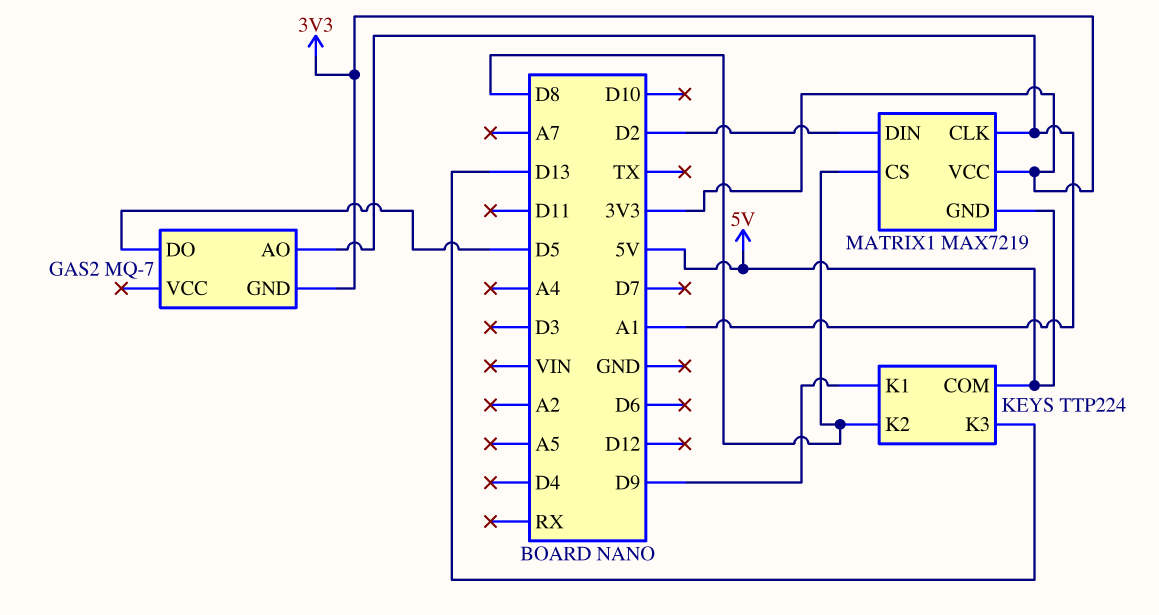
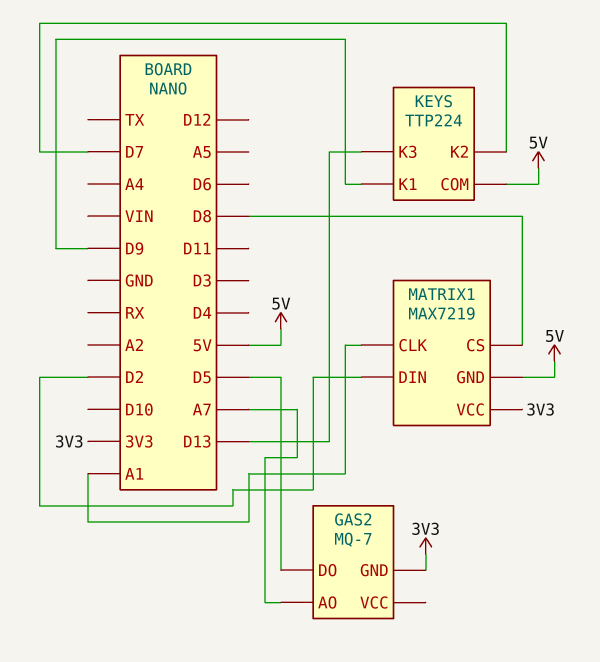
GAS2 pin AO: A1 -> A7
KEYS pin K2: D8 -> D7

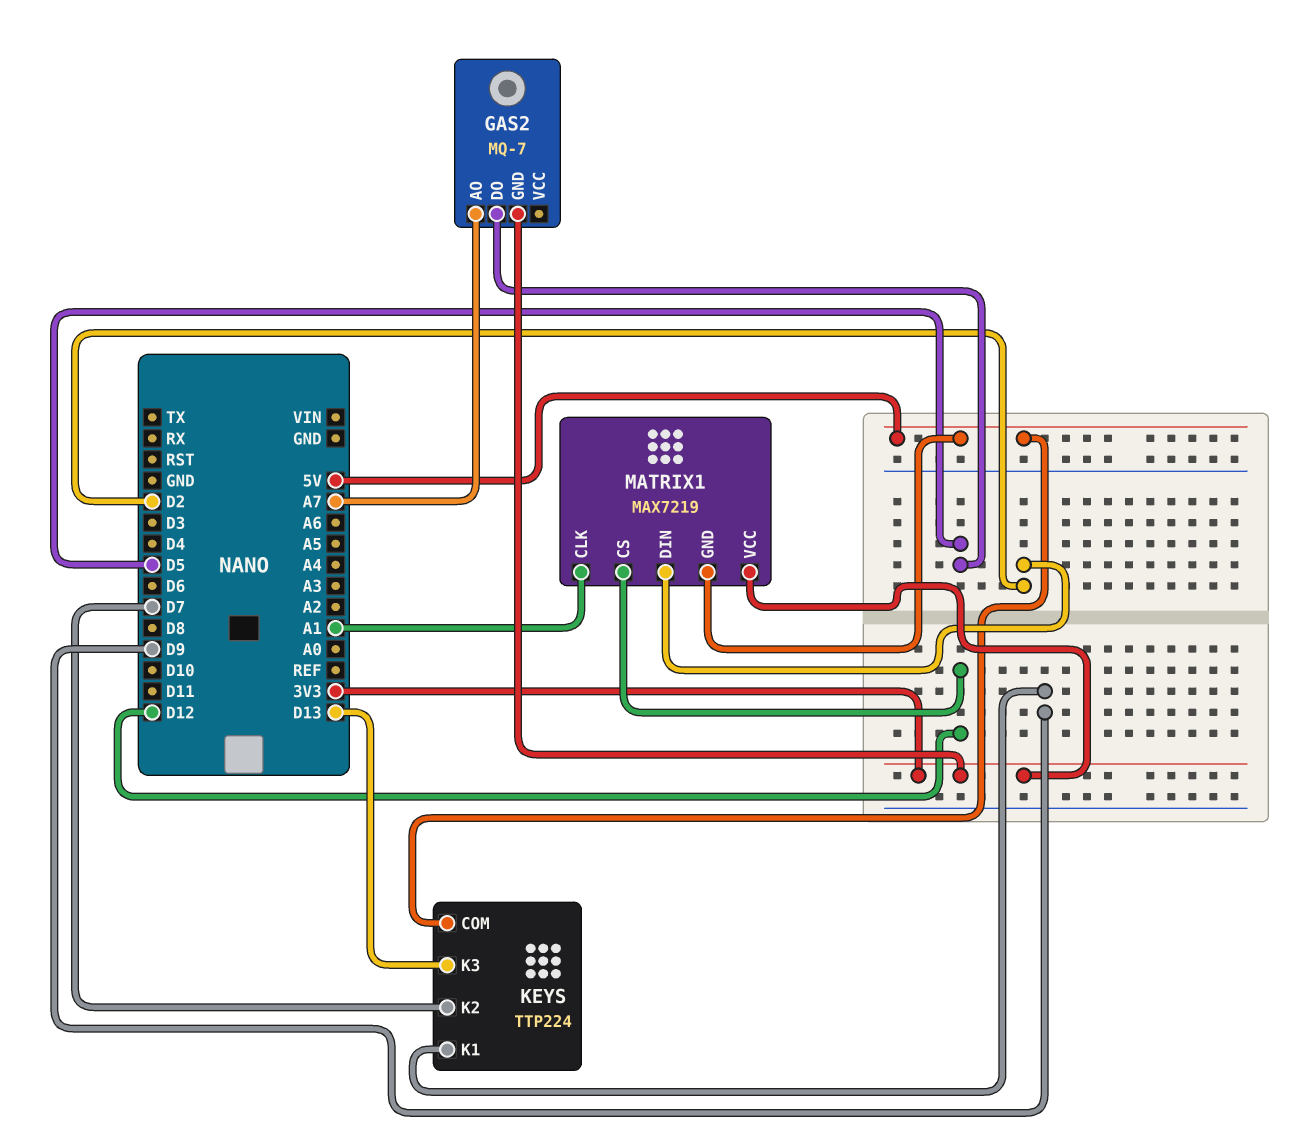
MATRIX1 pin CS: D8 -> D12

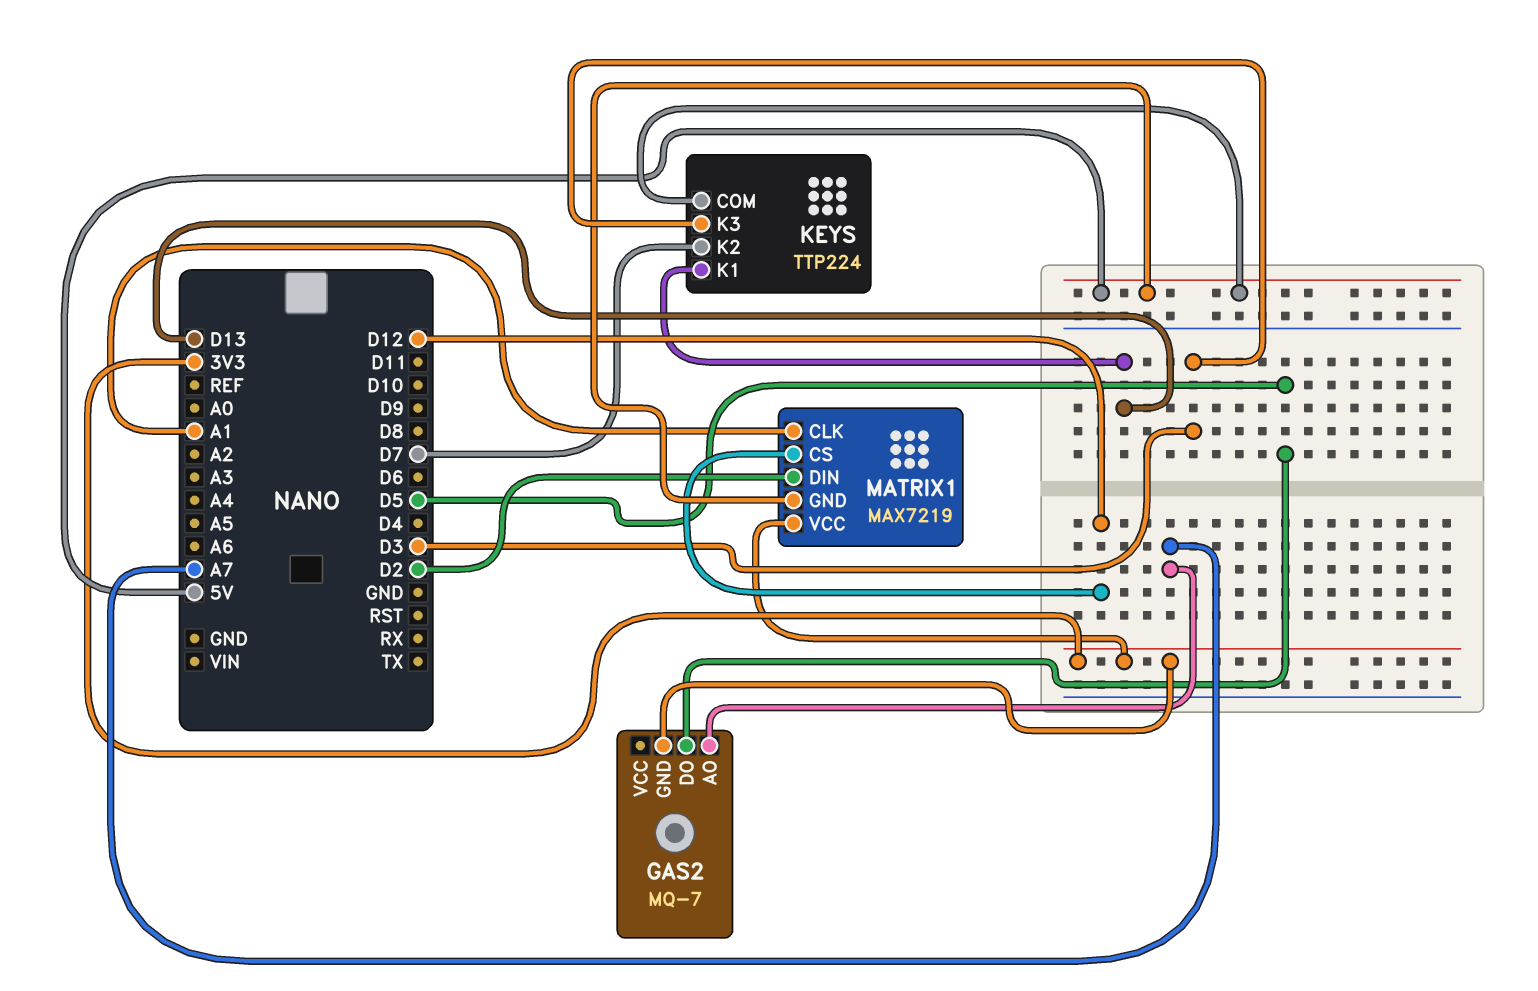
KEYS pin K1: D9 -> D13
KEYS pin K3: D13 -> D3

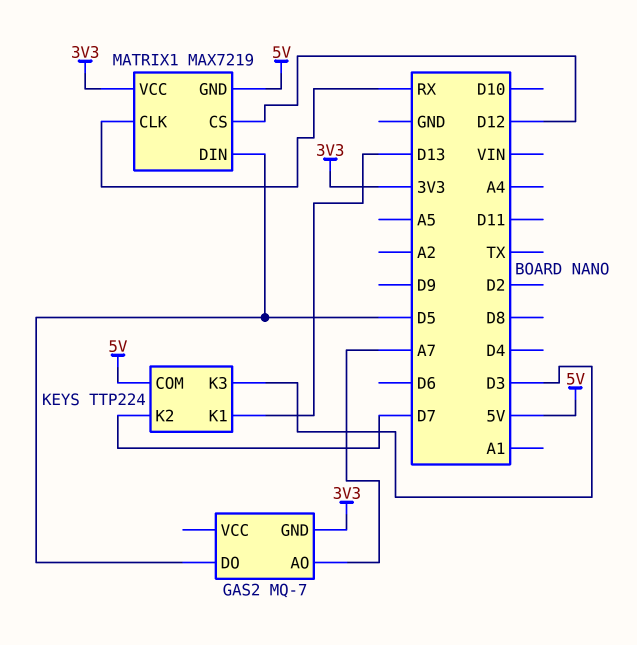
MATRIX1 pin CLK: A1 -> RX
MATRIX1 pin DIN: D2 -> D5

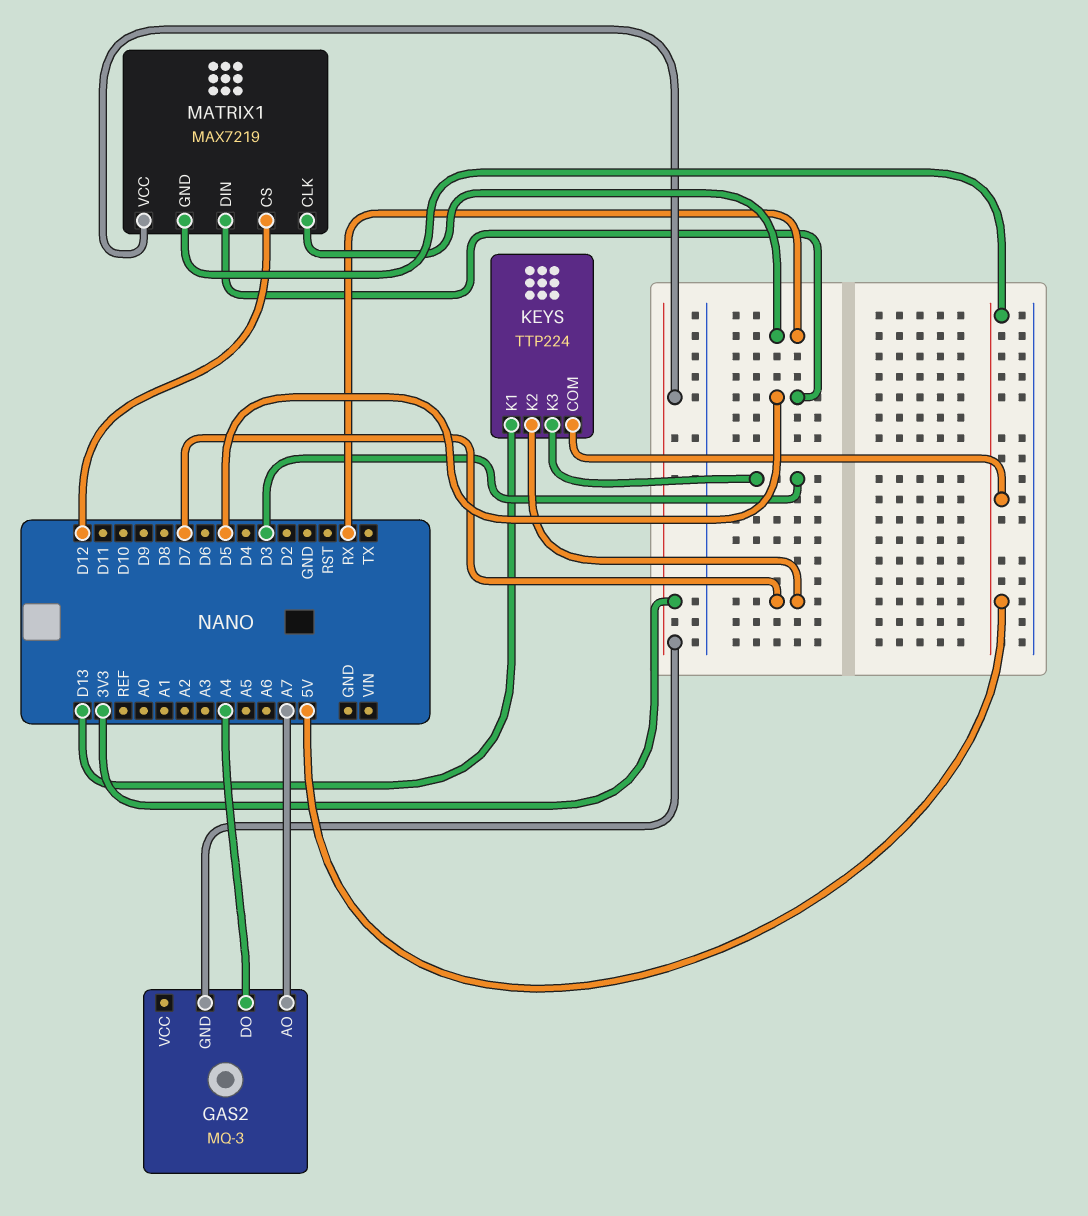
GAS2: MQ-7 -> MQ-3
GAS2 pin DO: D5 -> A4

